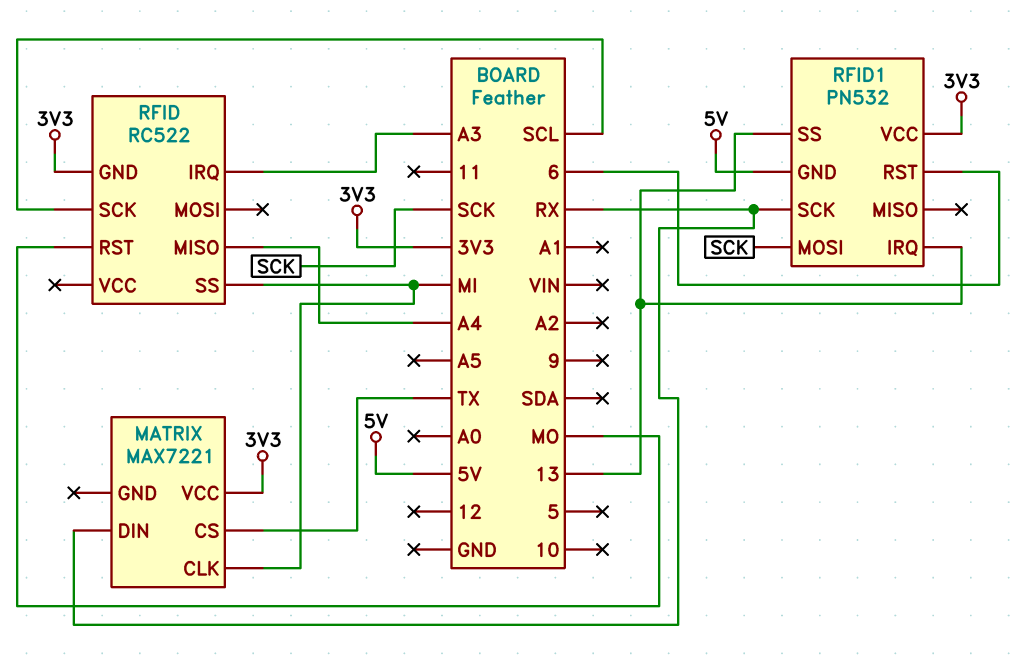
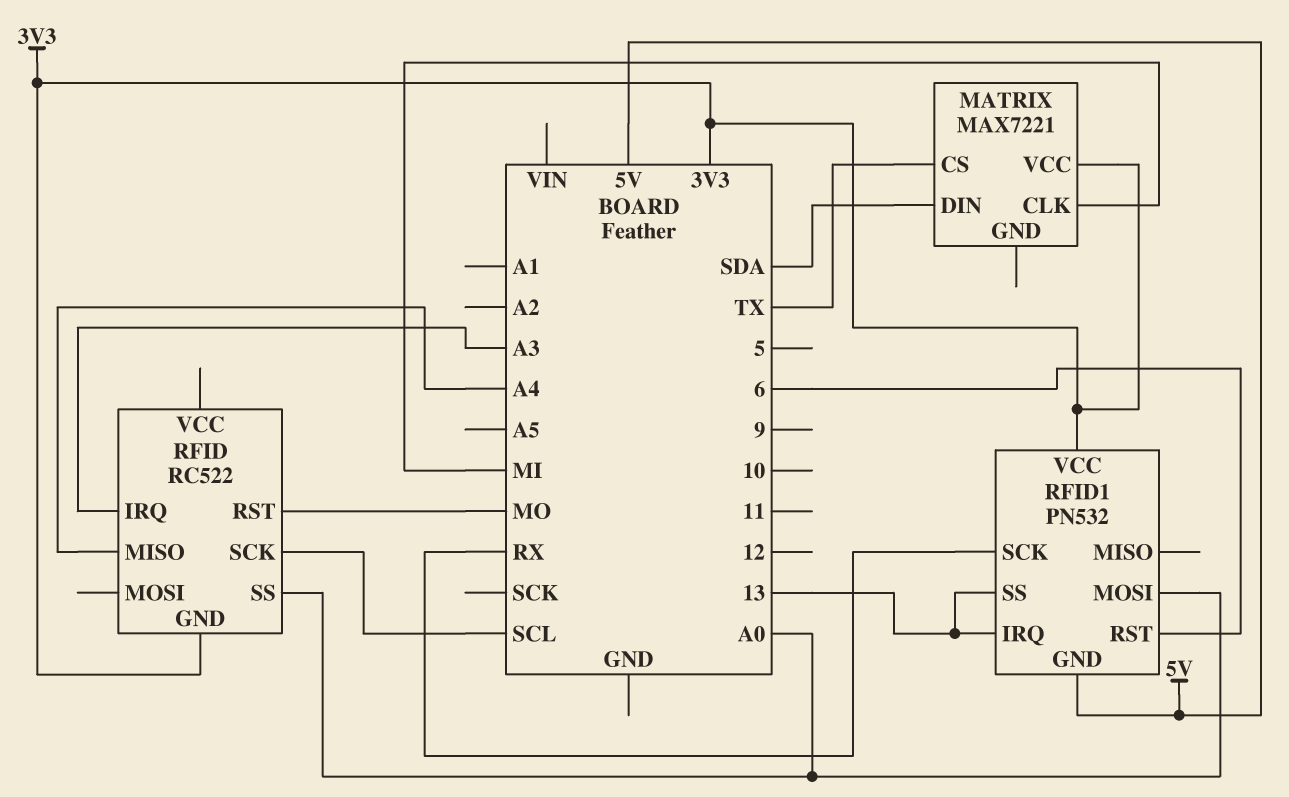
MATRIX pin DIN: RX -> SDA
RFID pin SS: MI -> A0
RFID1 pin MOSI: SCK -> A0

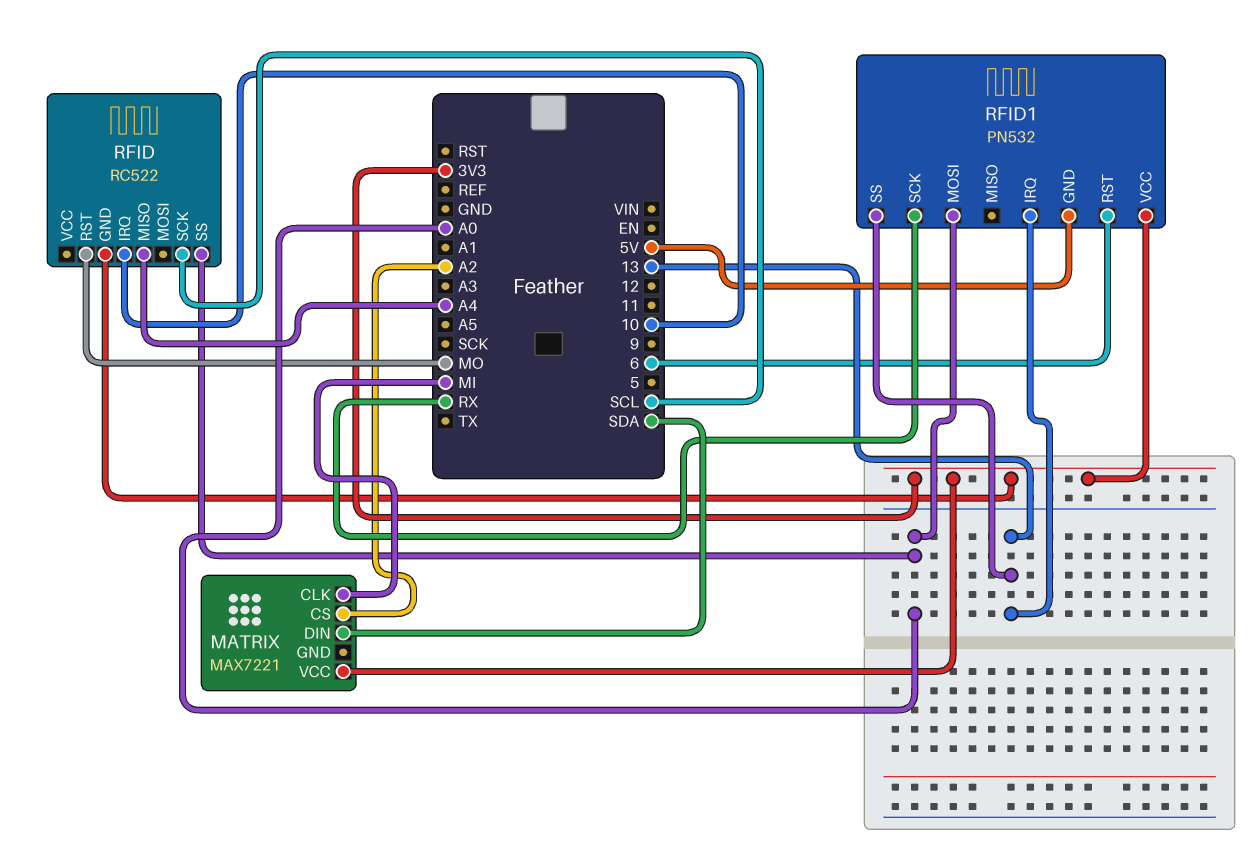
MATRIX pin CS: TX -> A2
RFID pin IRQ: A3 -> 10

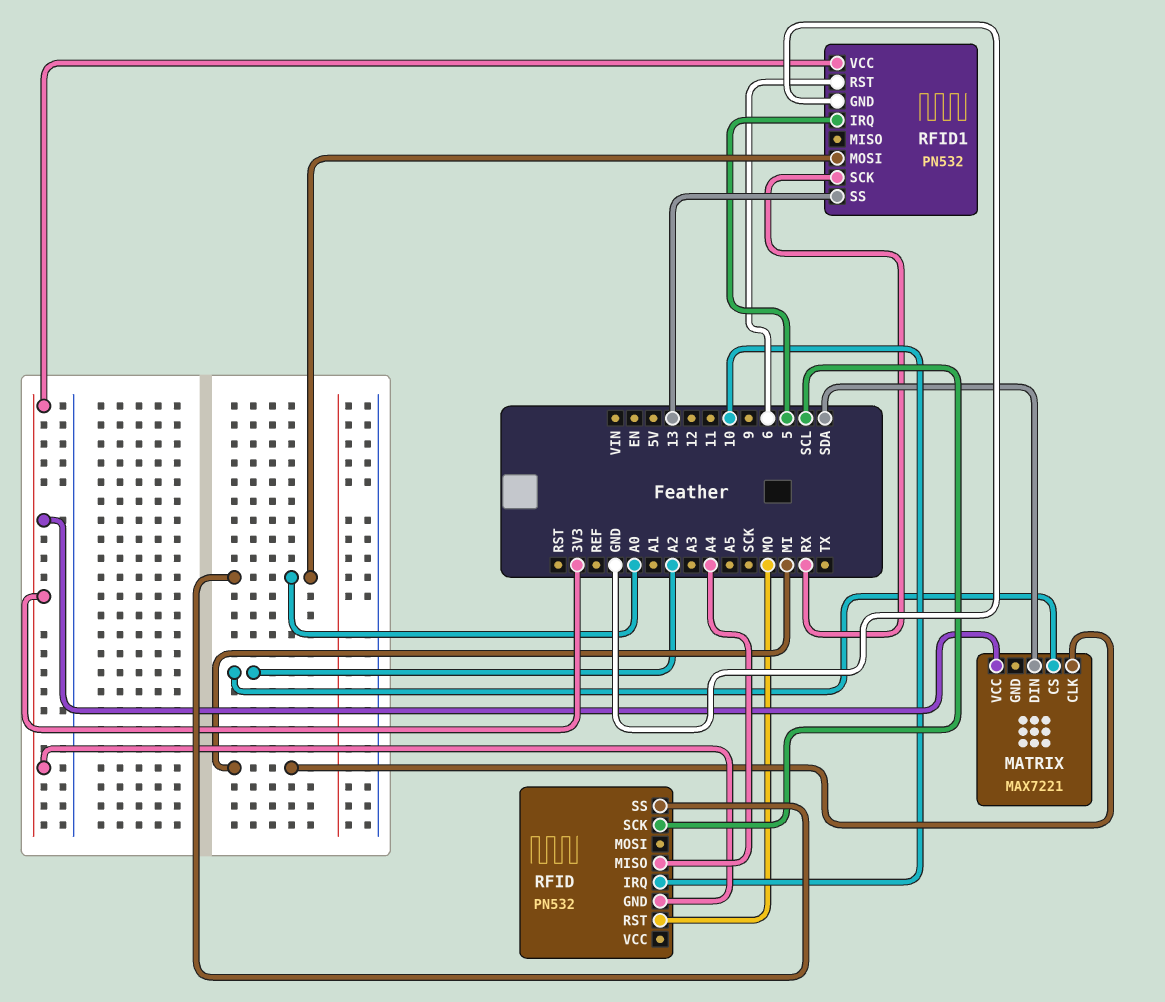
RFID: RC522 -> PN532
RFID1 pin GND: 5V -> GND
RFID1 pin IRQ: 13 -> 5

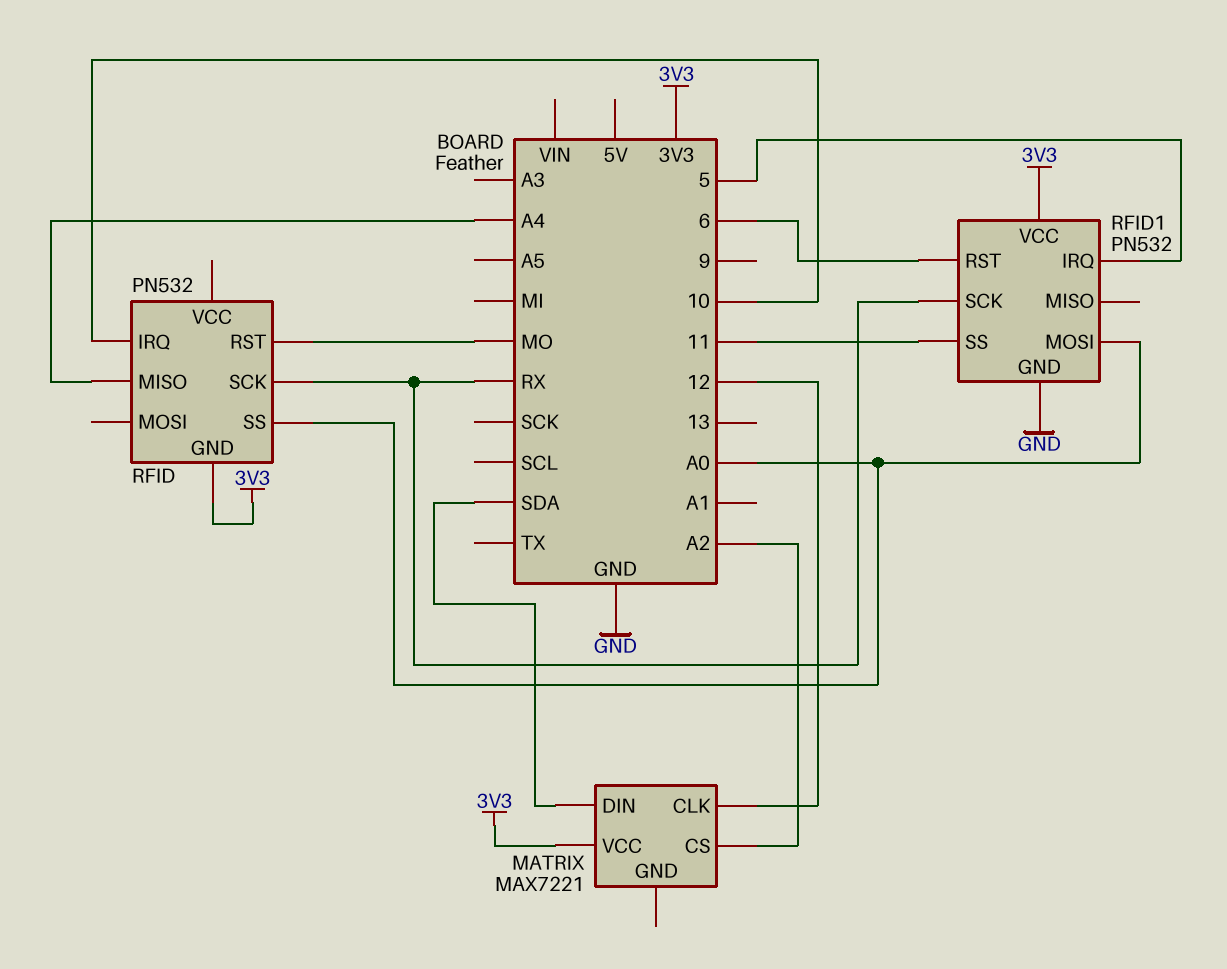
MATRIX pin CLK: MI -> 12
RFID pin SCK: SCL -> RX
RFID1 pin SS: 13 -> 11

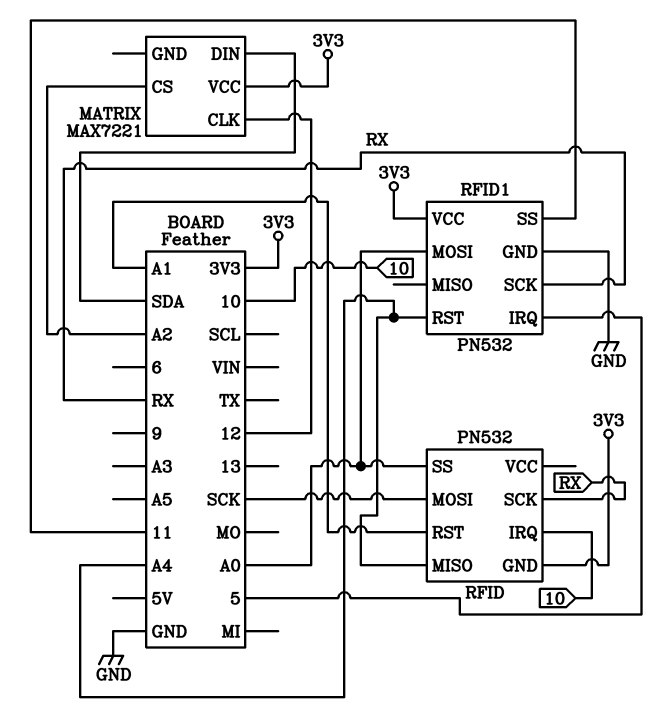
RFID pin MOSI: none -> SCK
RFID pin RST: MO -> A1
RFID1 pin RST: 6 -> A4

